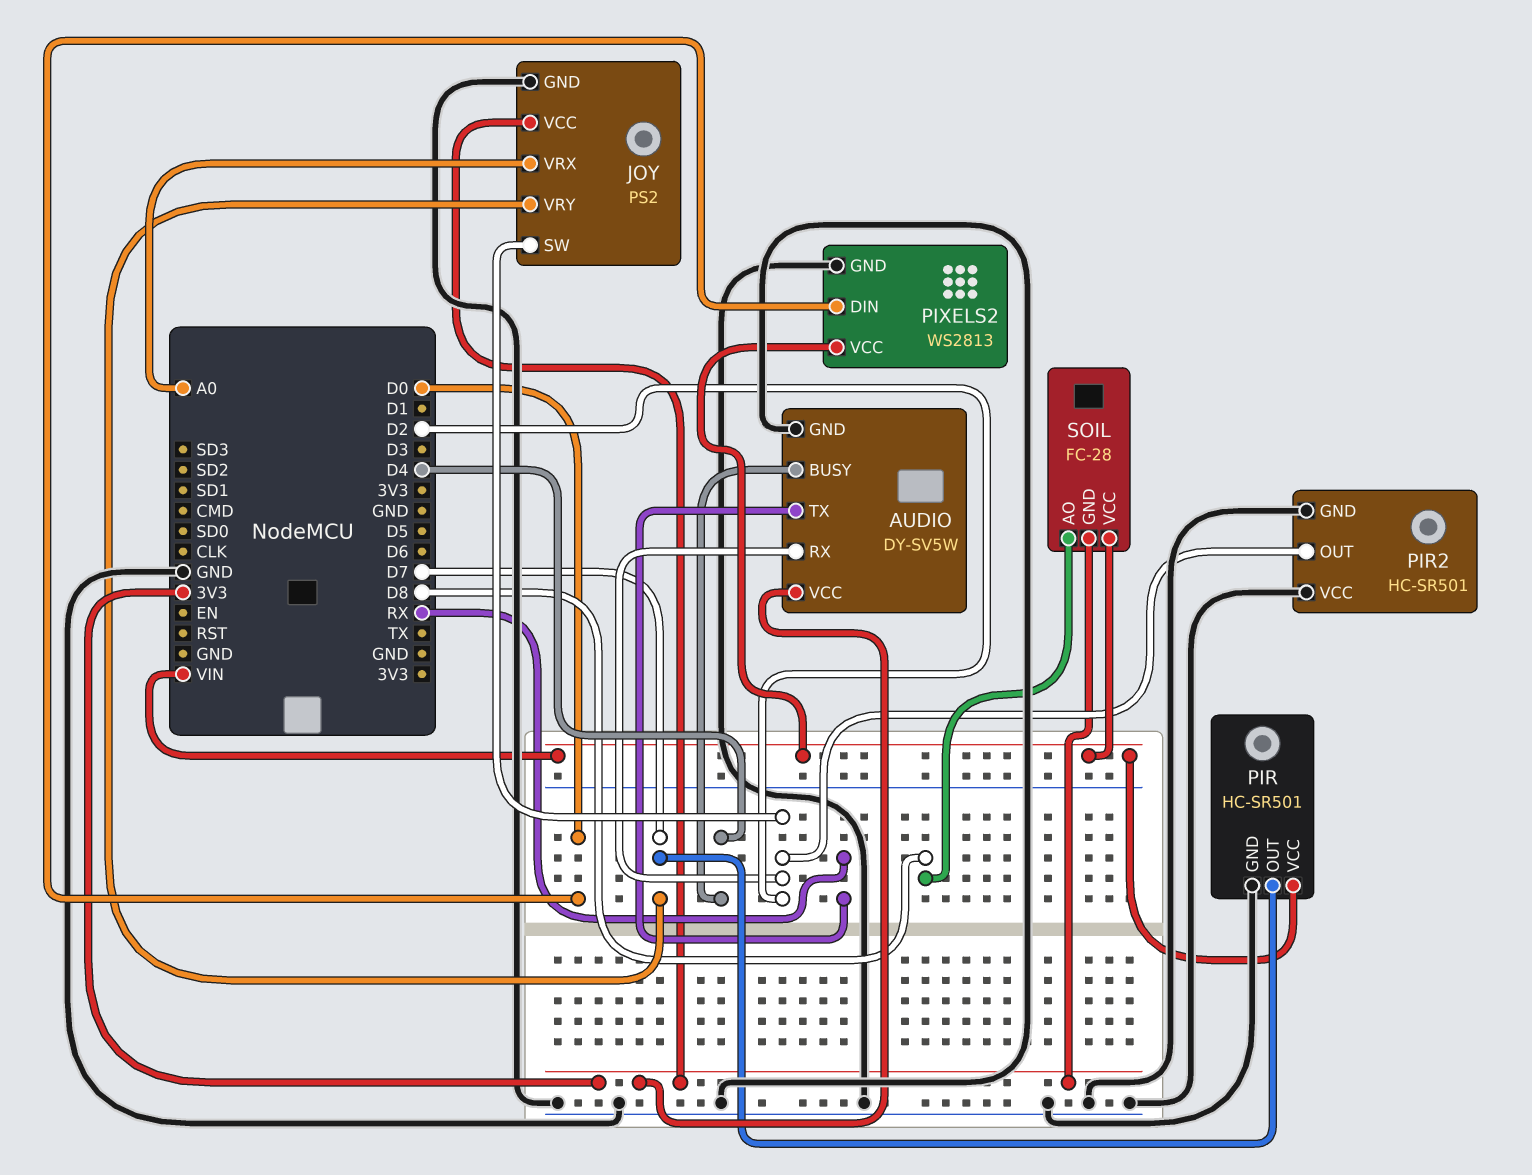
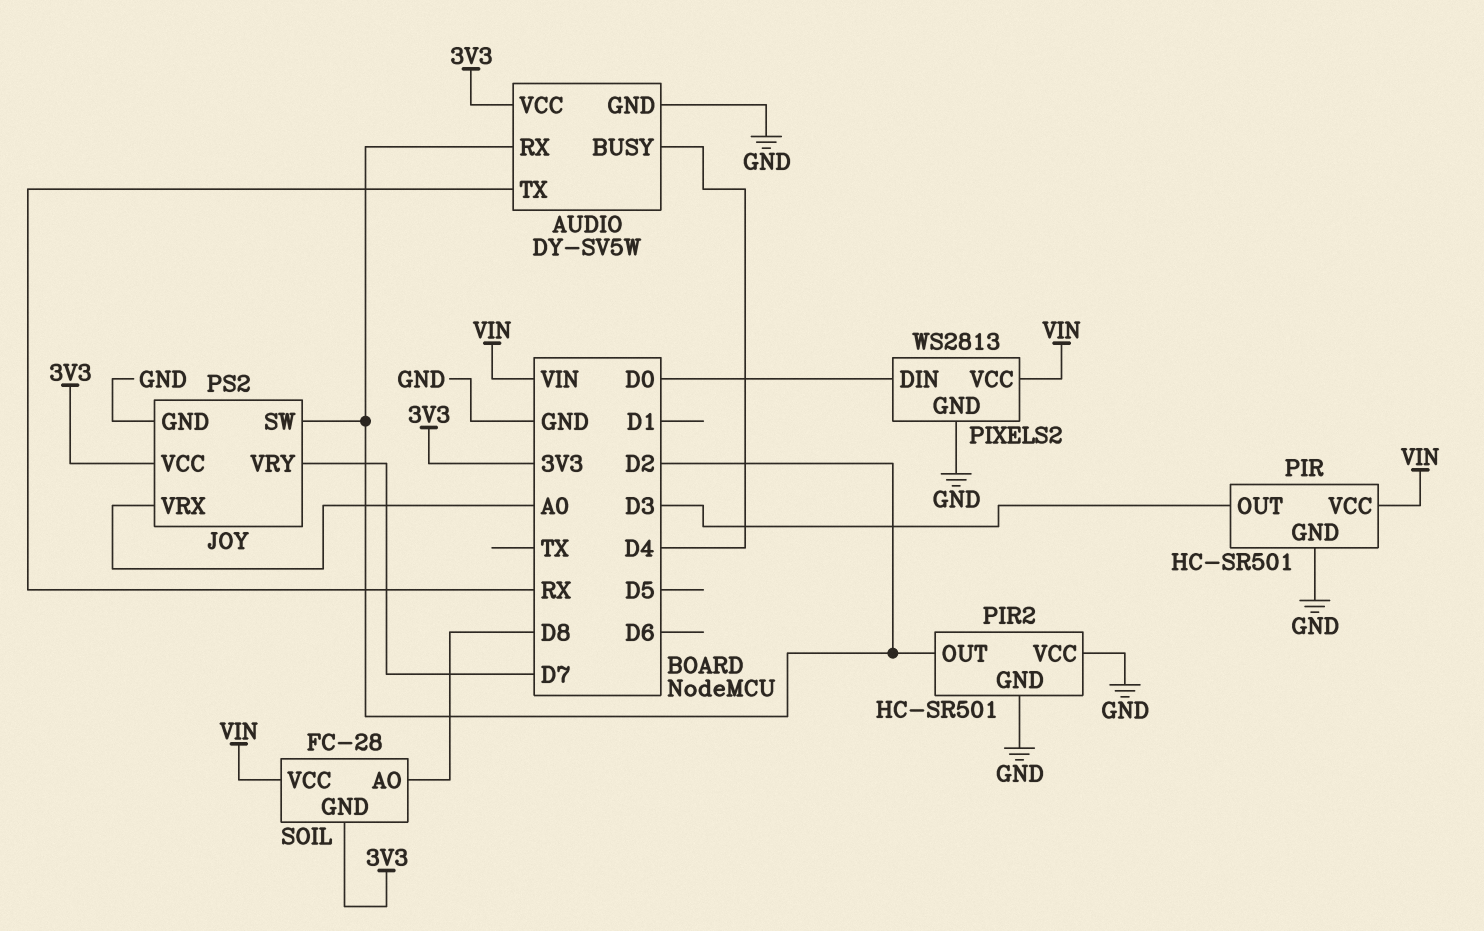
PIR pin OUT: D7 -> D3

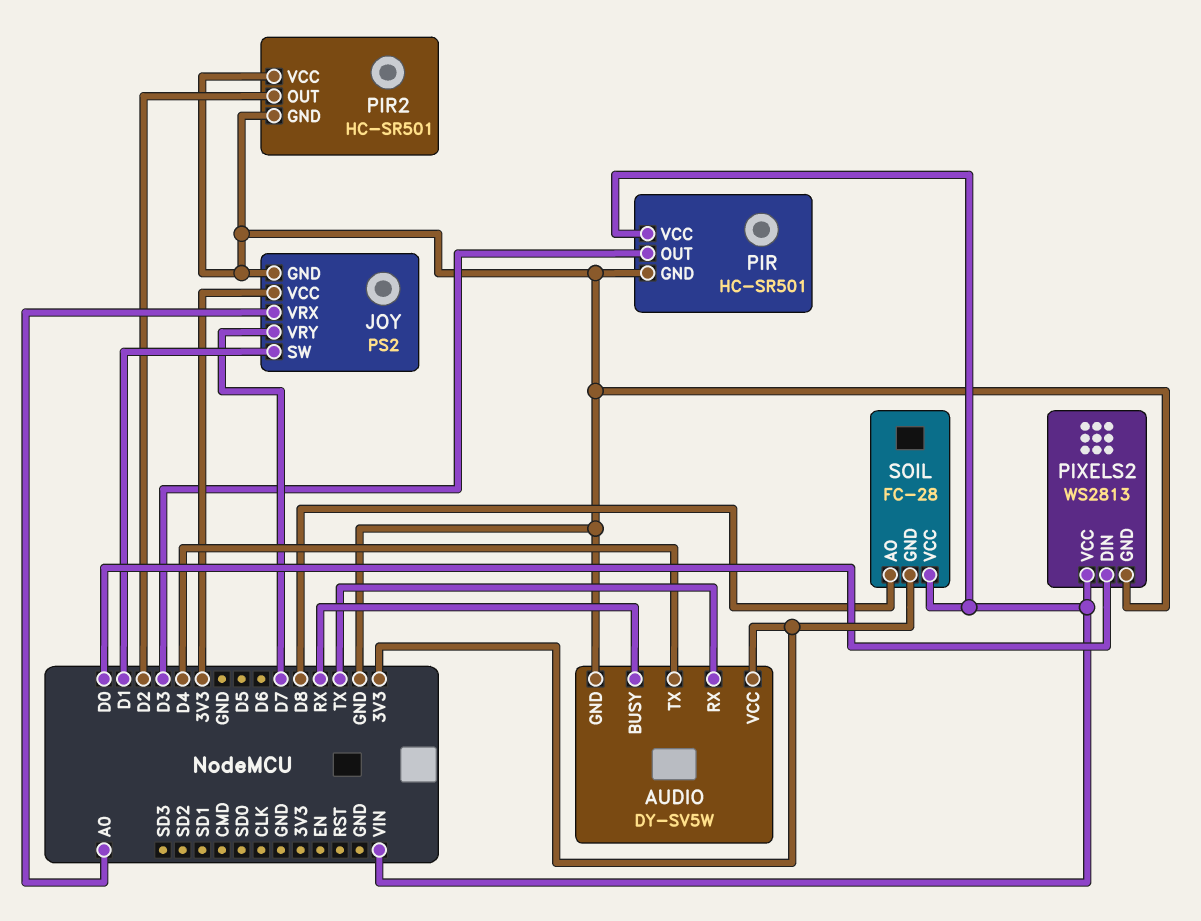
AUDIO pin BUSY: D4 -> RX
AUDIO pin RX: D2 -> TX
AUDIO pin TX: RX -> D4
JOY pin SW: D2 -> D1

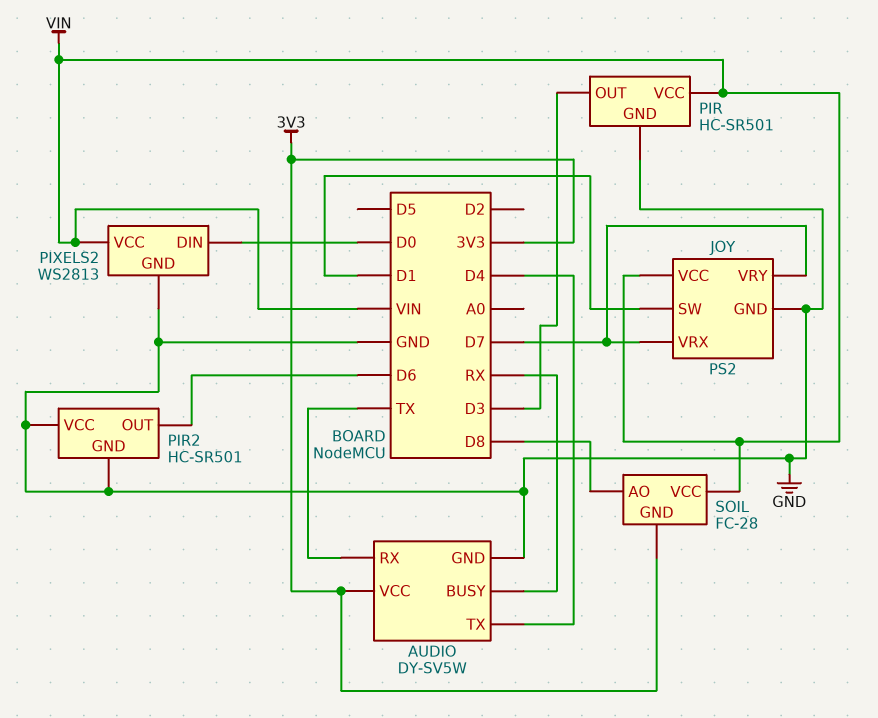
JOY pin VCC: 3V3 -> VIN
JOY pin VRX: A0 -> D7
PIR2 pin OUT: D2 -> D6

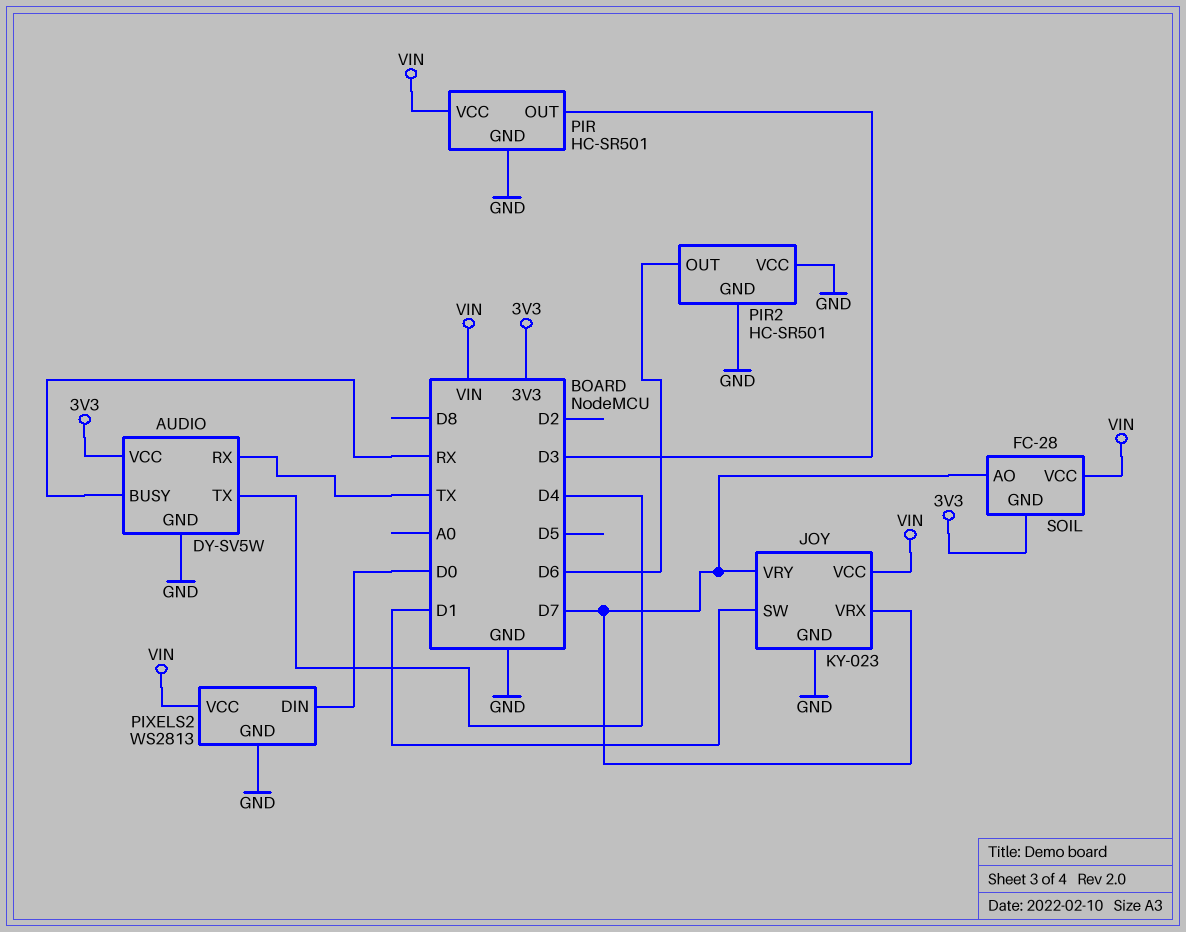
JOY: PS2 -> KY-023
SOIL pin AO: D8 -> D7

